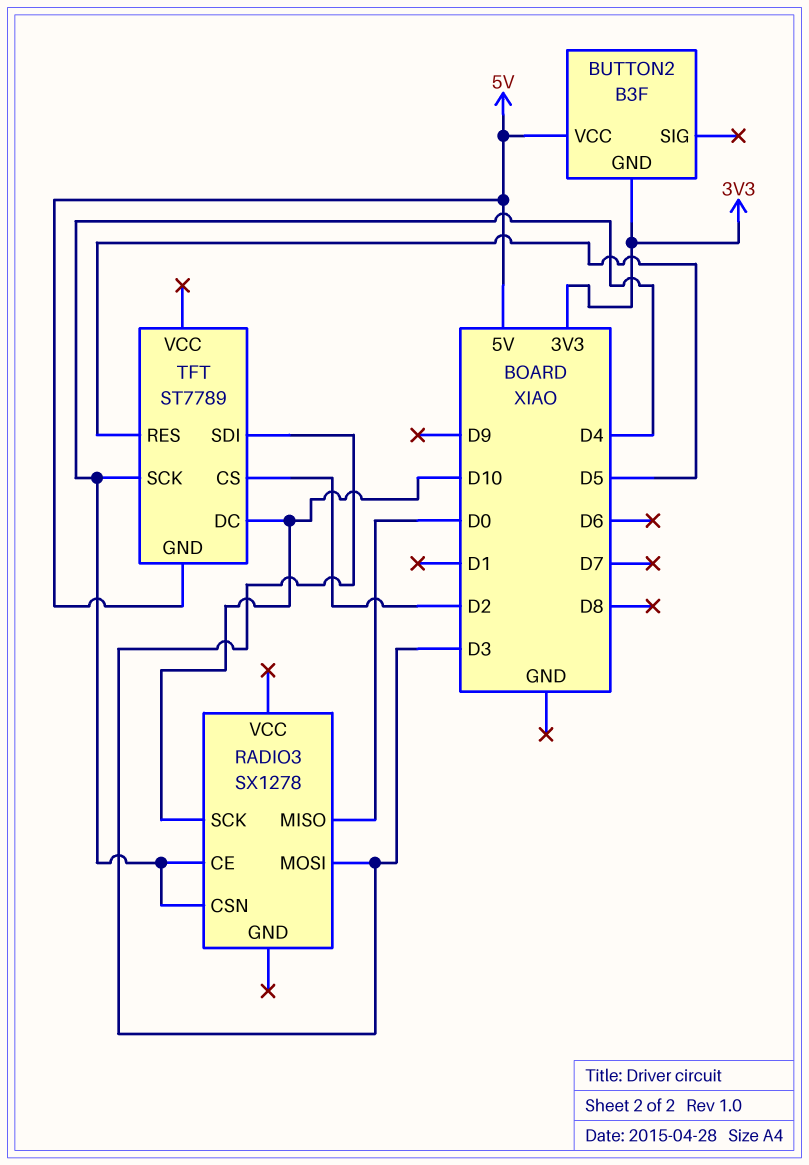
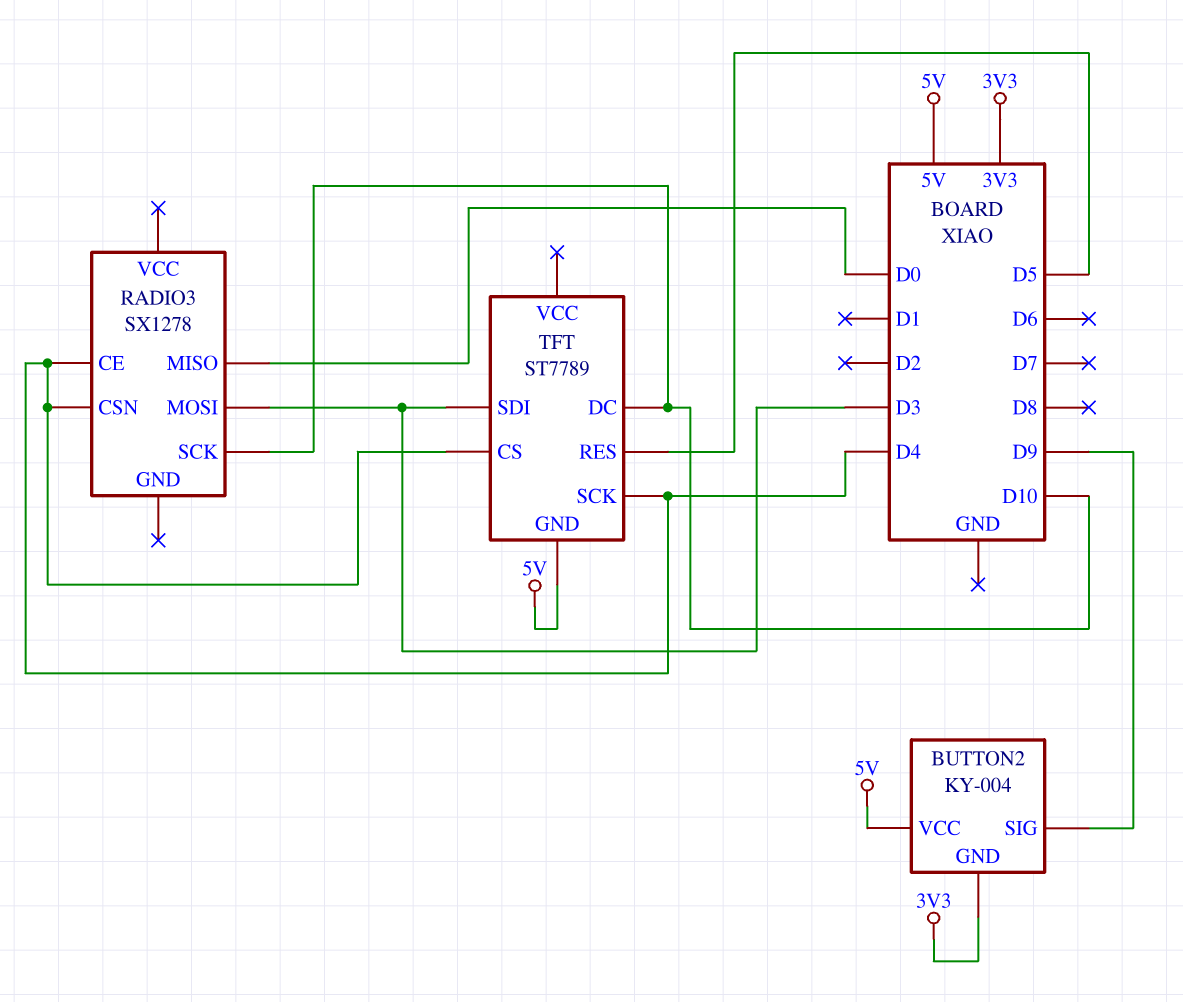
BUTTON2: B3F -> KY-004
BUTTON2 pin SIG: none -> D9
TFT pin CS: D2 -> D4

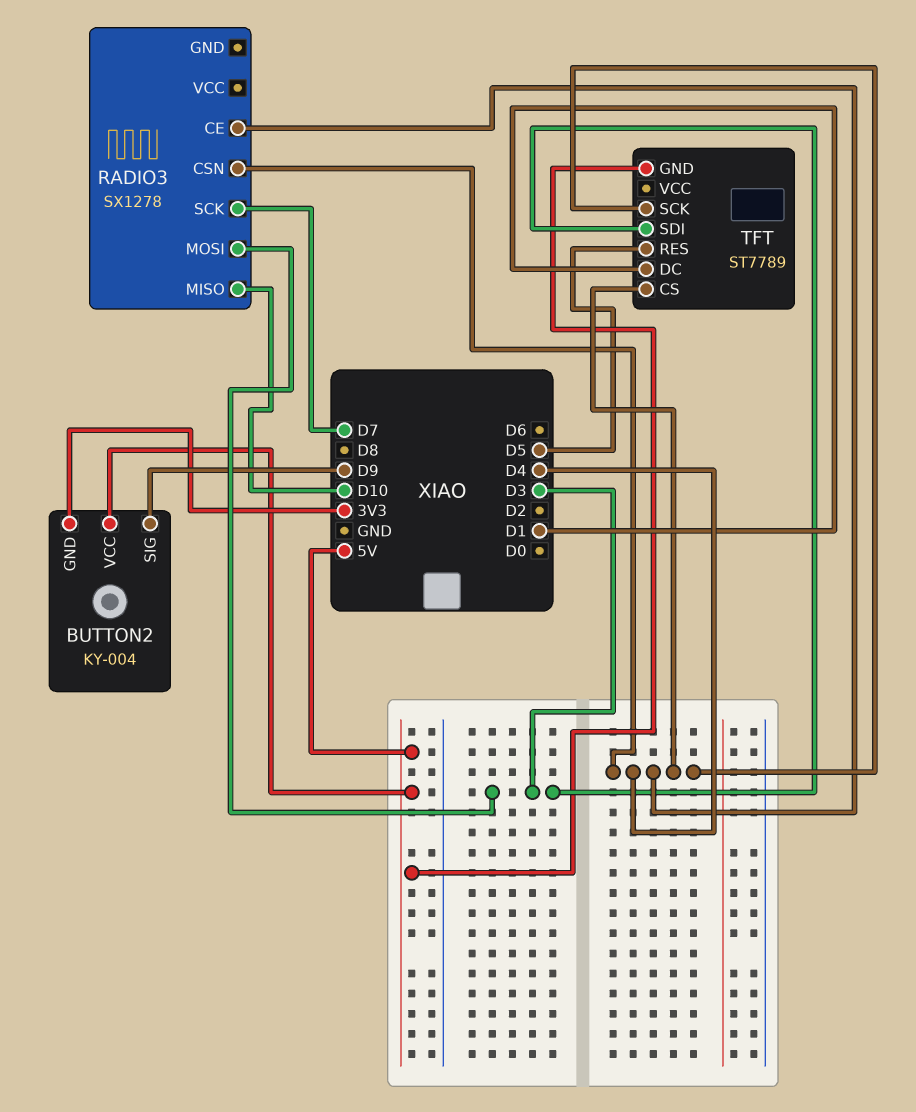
RADIO3 pin MISO: D0 -> D10
RADIO3 pin SCK: D10 -> D7
TFT pin DC: D10 -> D1

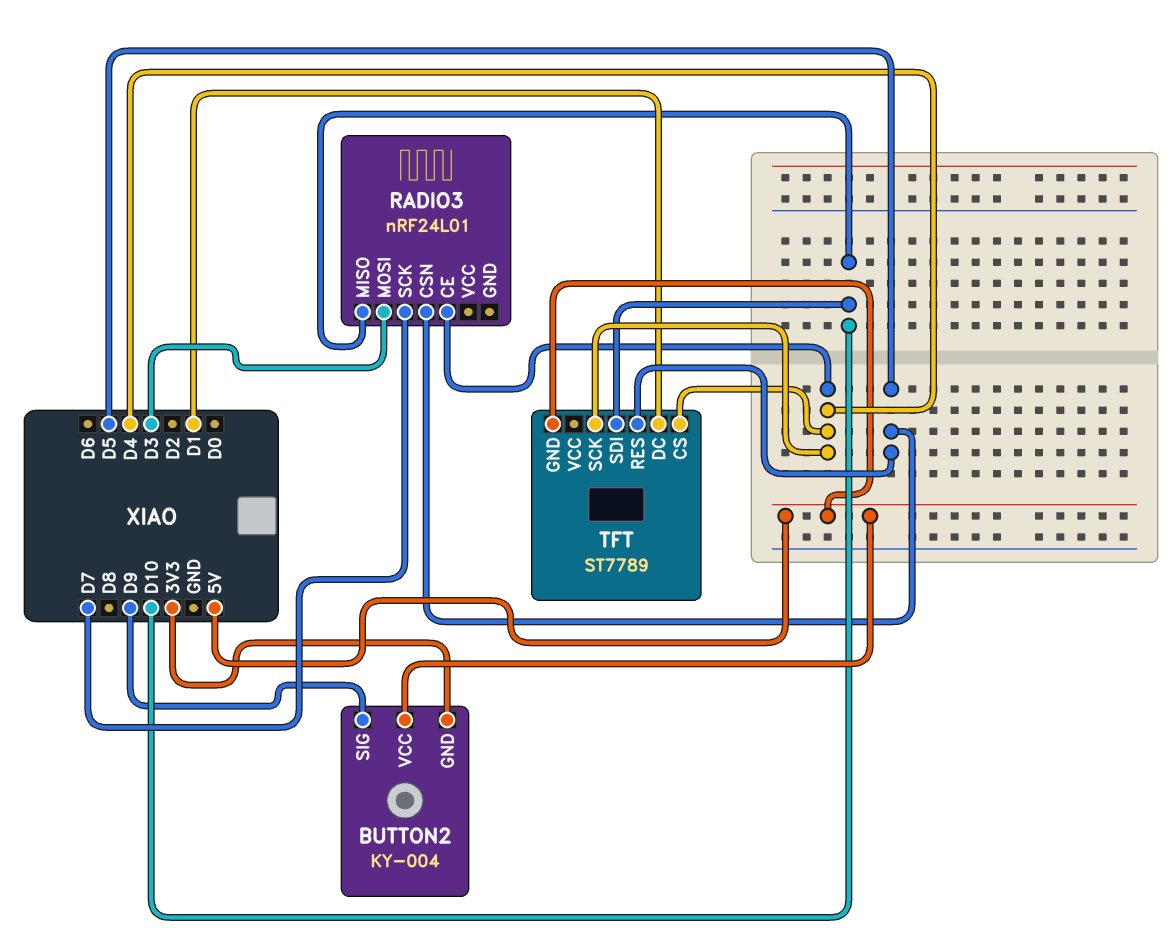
RADIO3: SX1278 -> nRF24L01
RADIO3 pin CSN: D4 -> D5
TFT pin SDI: D3 -> D10

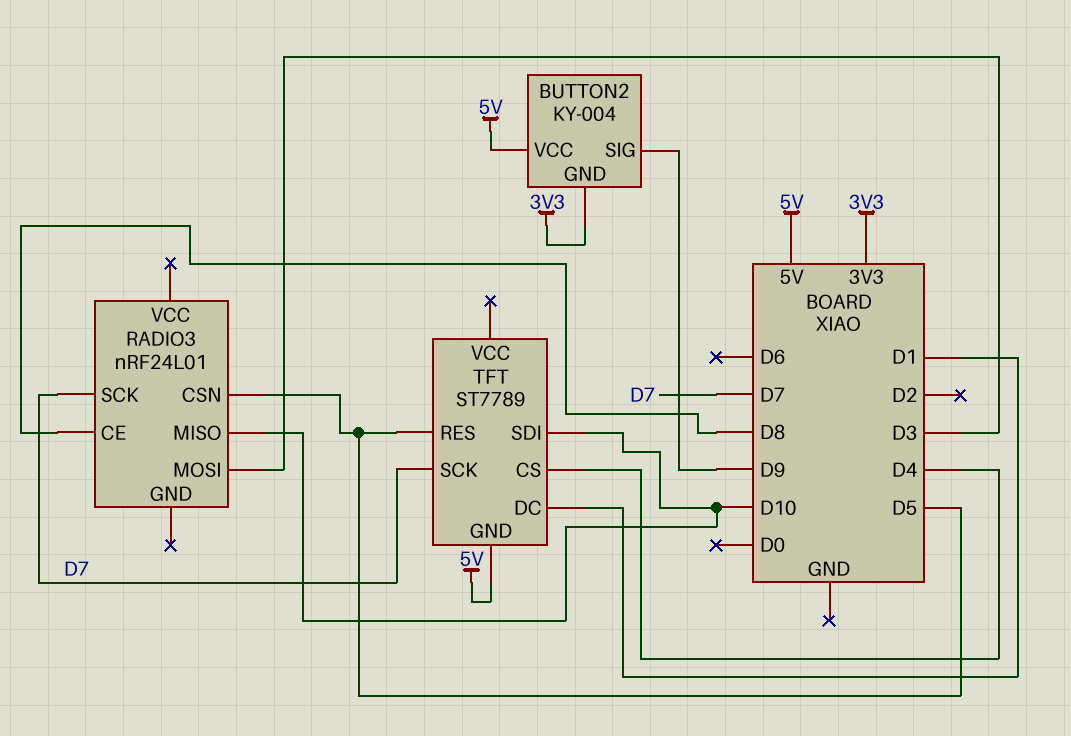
RADIO3 pin CE: D4 -> D8
TFT pin SCK: D4 -> D7

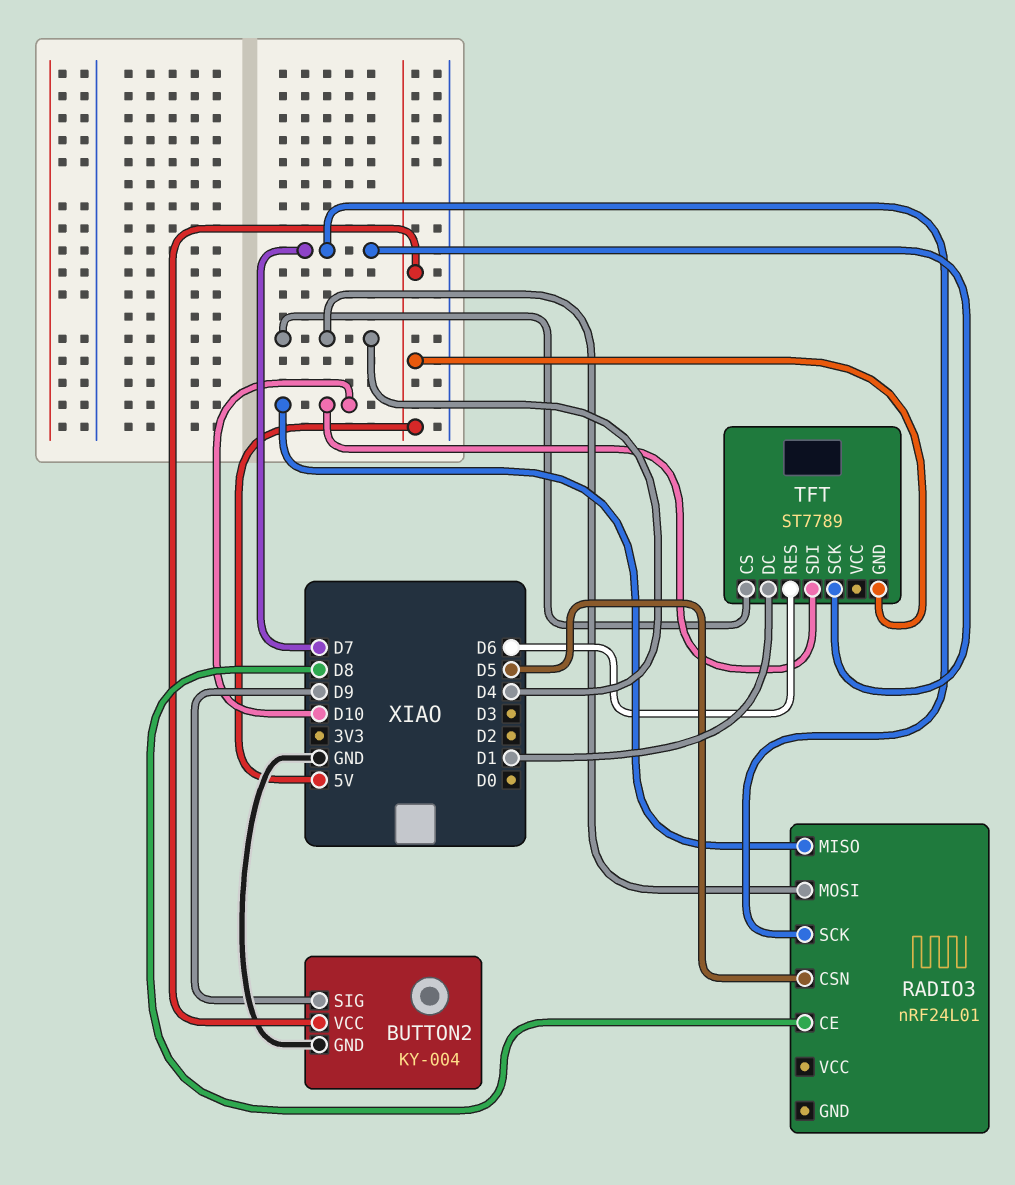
BUTTON2 pin GND: 3V3 -> GND
RADIO3 pin MOSI: D3 -> D4
TFT pin RES: D5 -> D6

